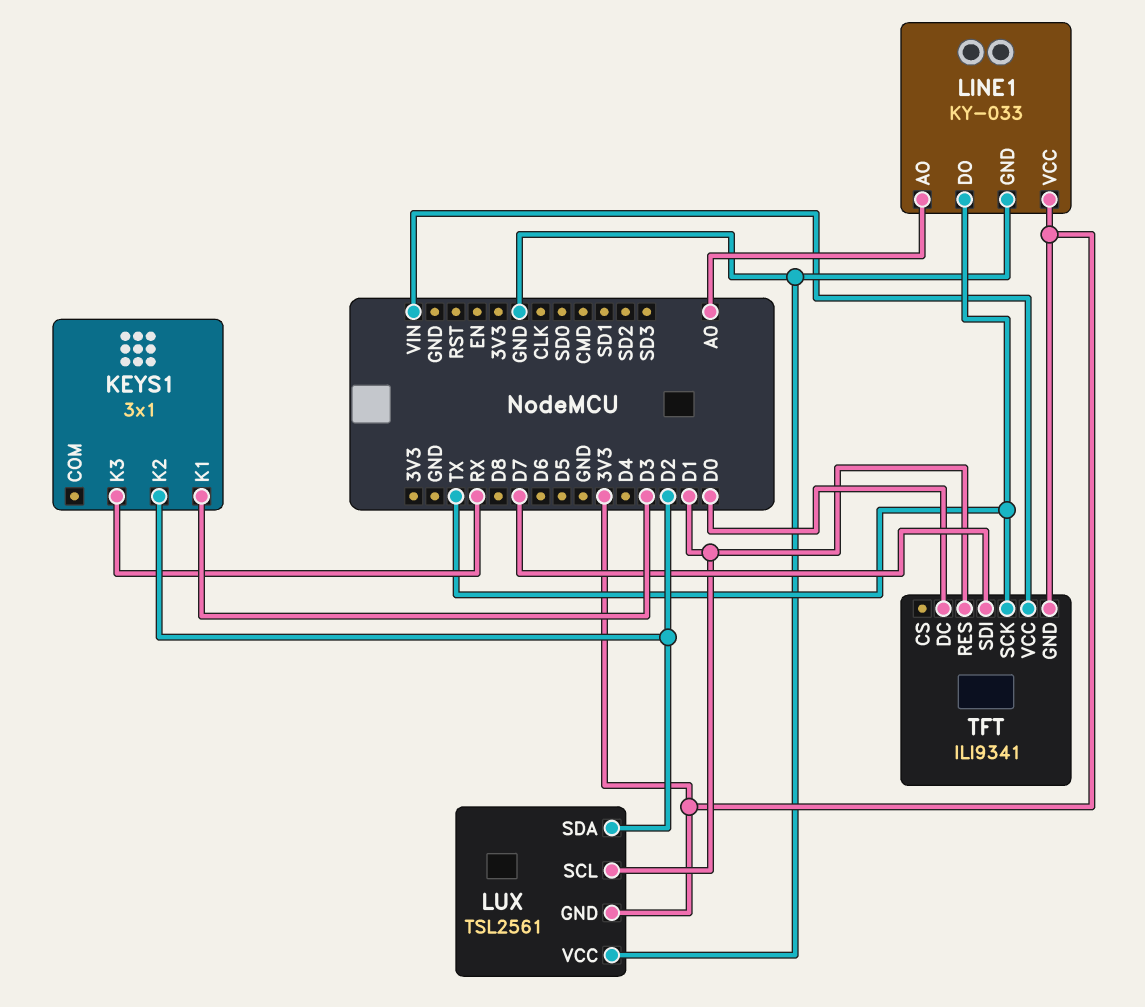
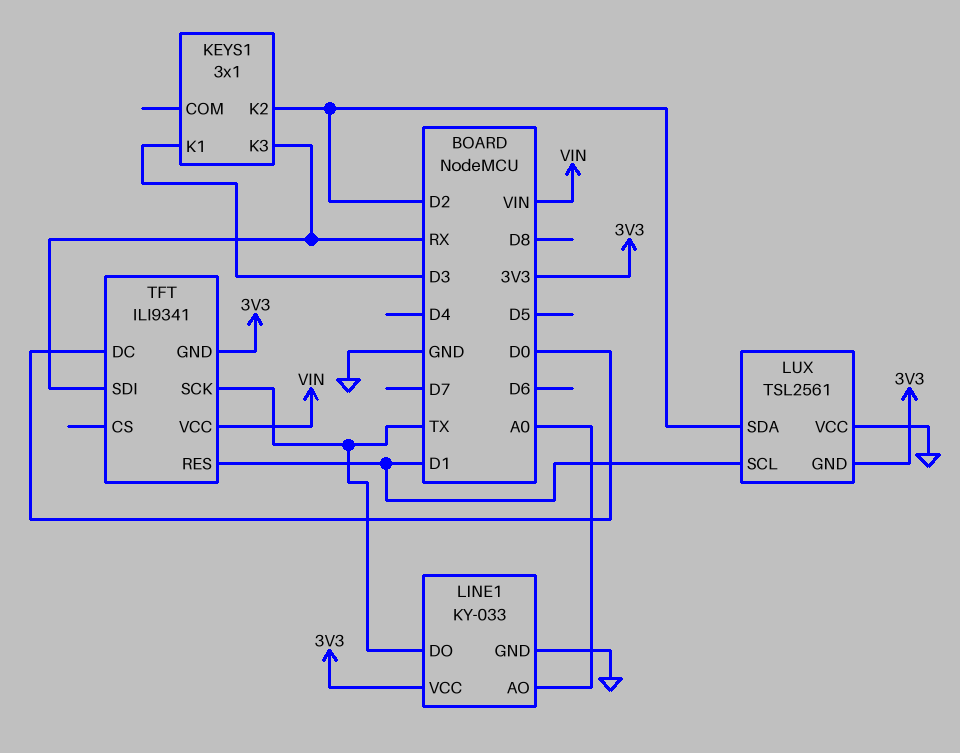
TFT pin SDI: D7 -> RX

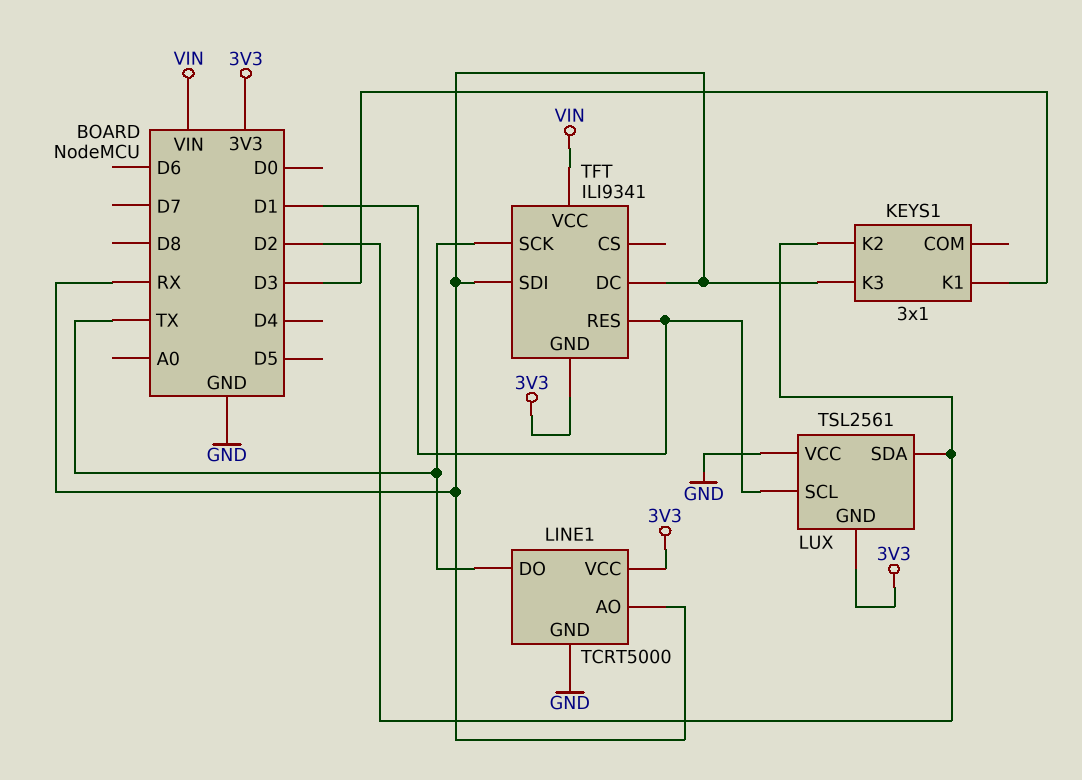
LINE1: KY-033 -> TCRT5000
LINE1 pin AO: A0 -> RX
TFT pin DC: D0 -> RX

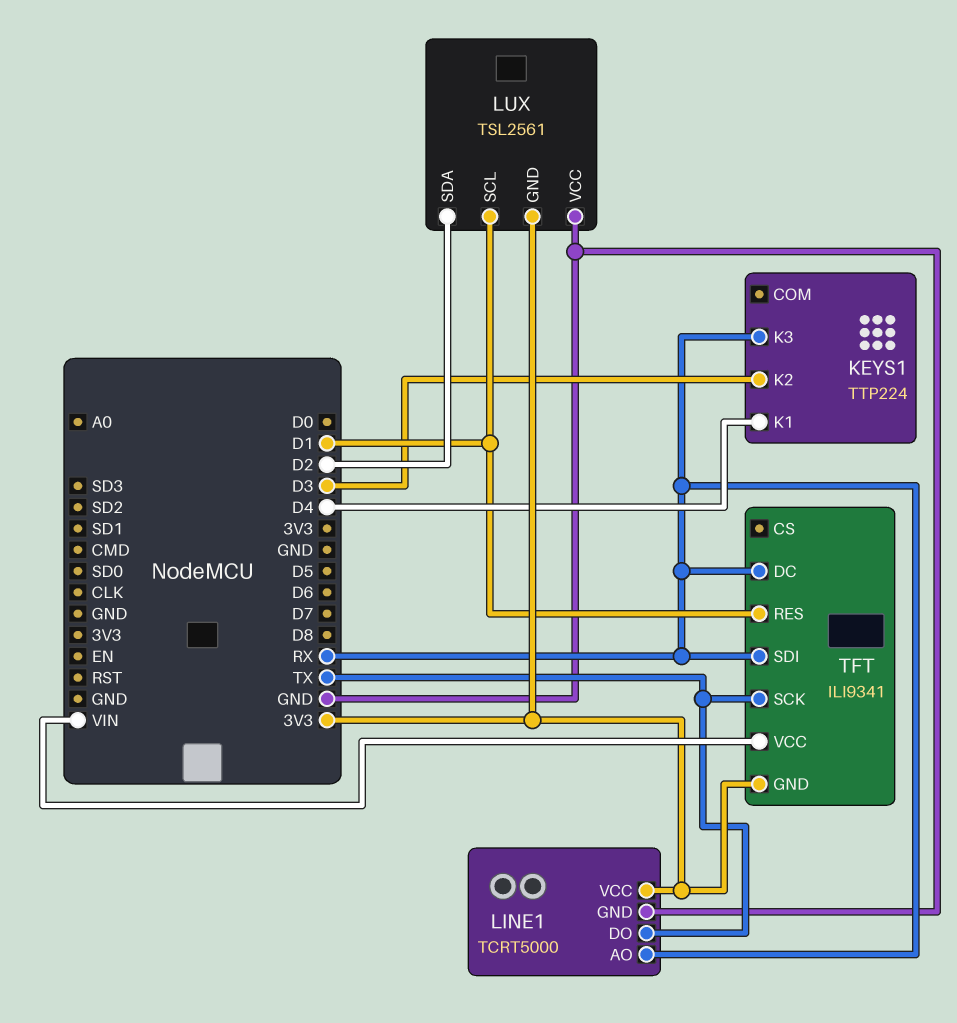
KEYS1: 3x1 -> TTP224
KEYS1 pin K1: D3 -> D4
KEYS1 pin K2: D2 -> D3

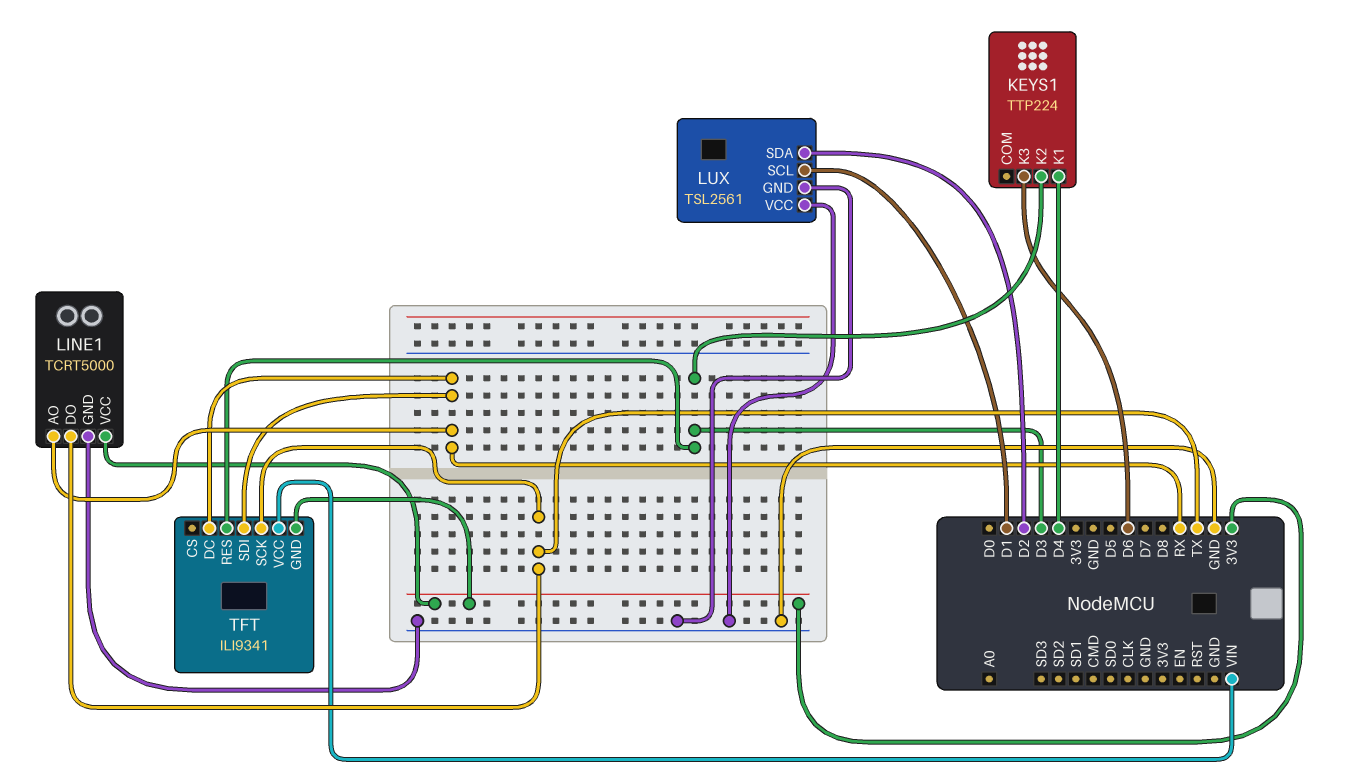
KEYS1 pin K3: RX -> D6
LUX pin GND: 3V3 -> GND
TFT pin RES: D1 -> D3

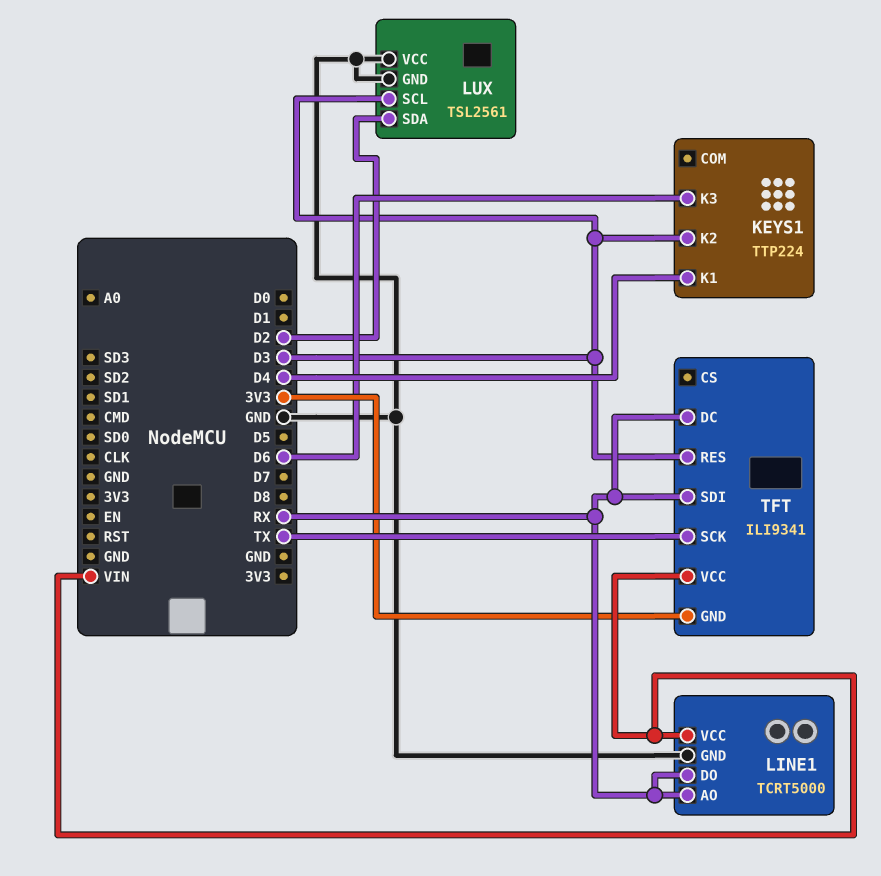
LINE1 pin DO: TX -> RX
LINE1 pin VCC: 3V3 -> VIN
LUX pin SCL: D1 -> D3

